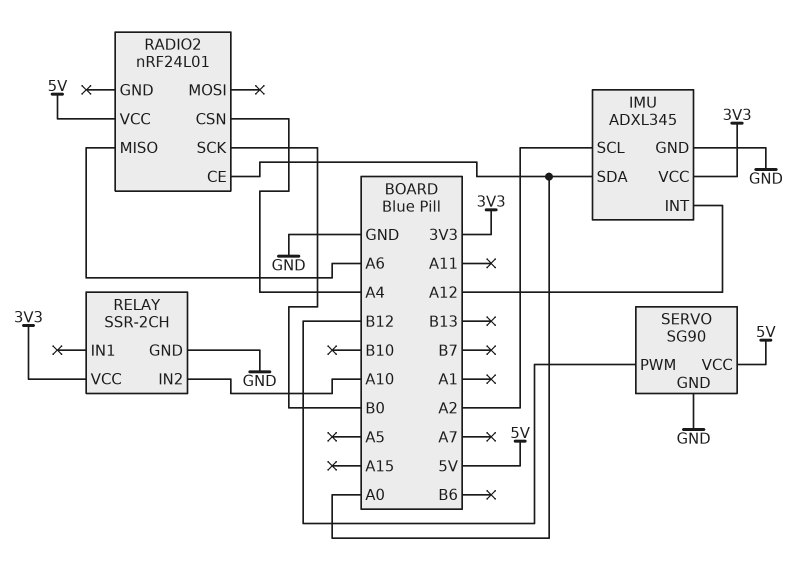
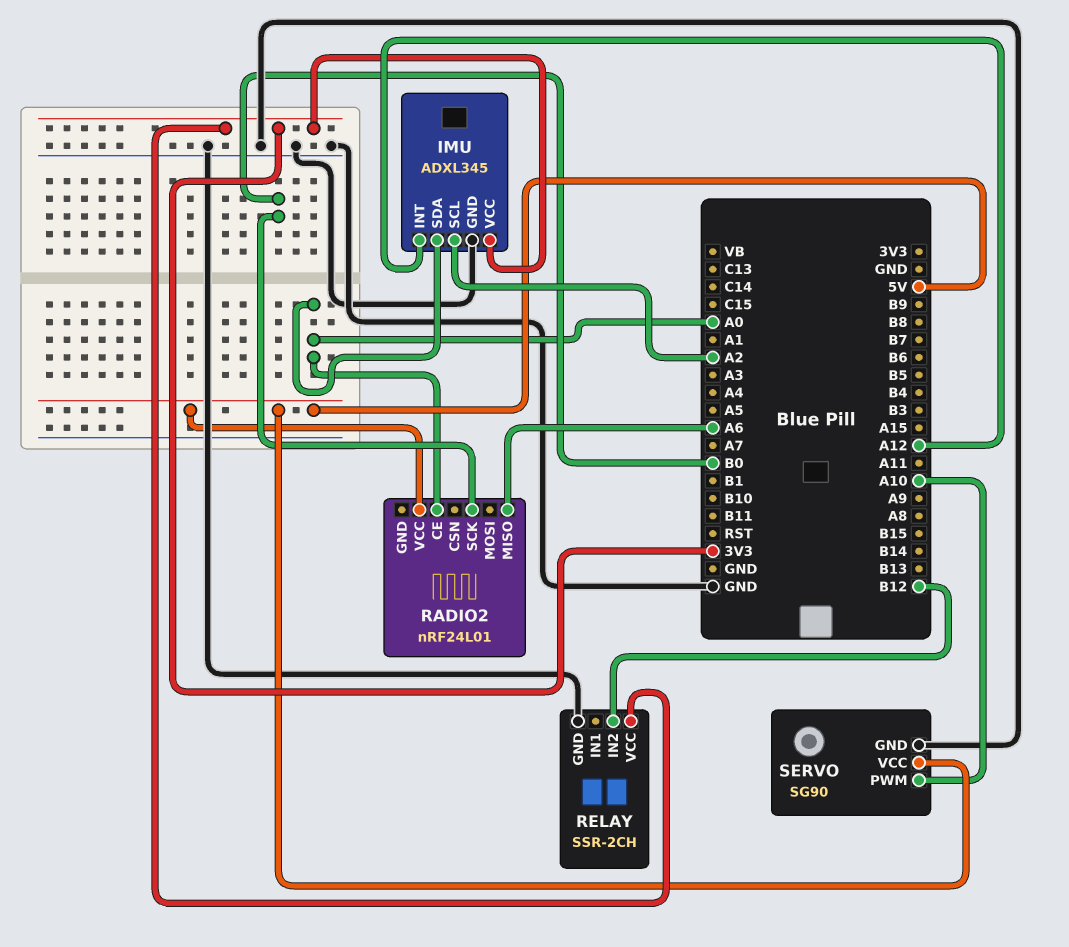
RADIO2 pin CSN: A4 -> none
RELAY pin IN2: A10 -> B12
SERVO pin PWM: B12 -> A10

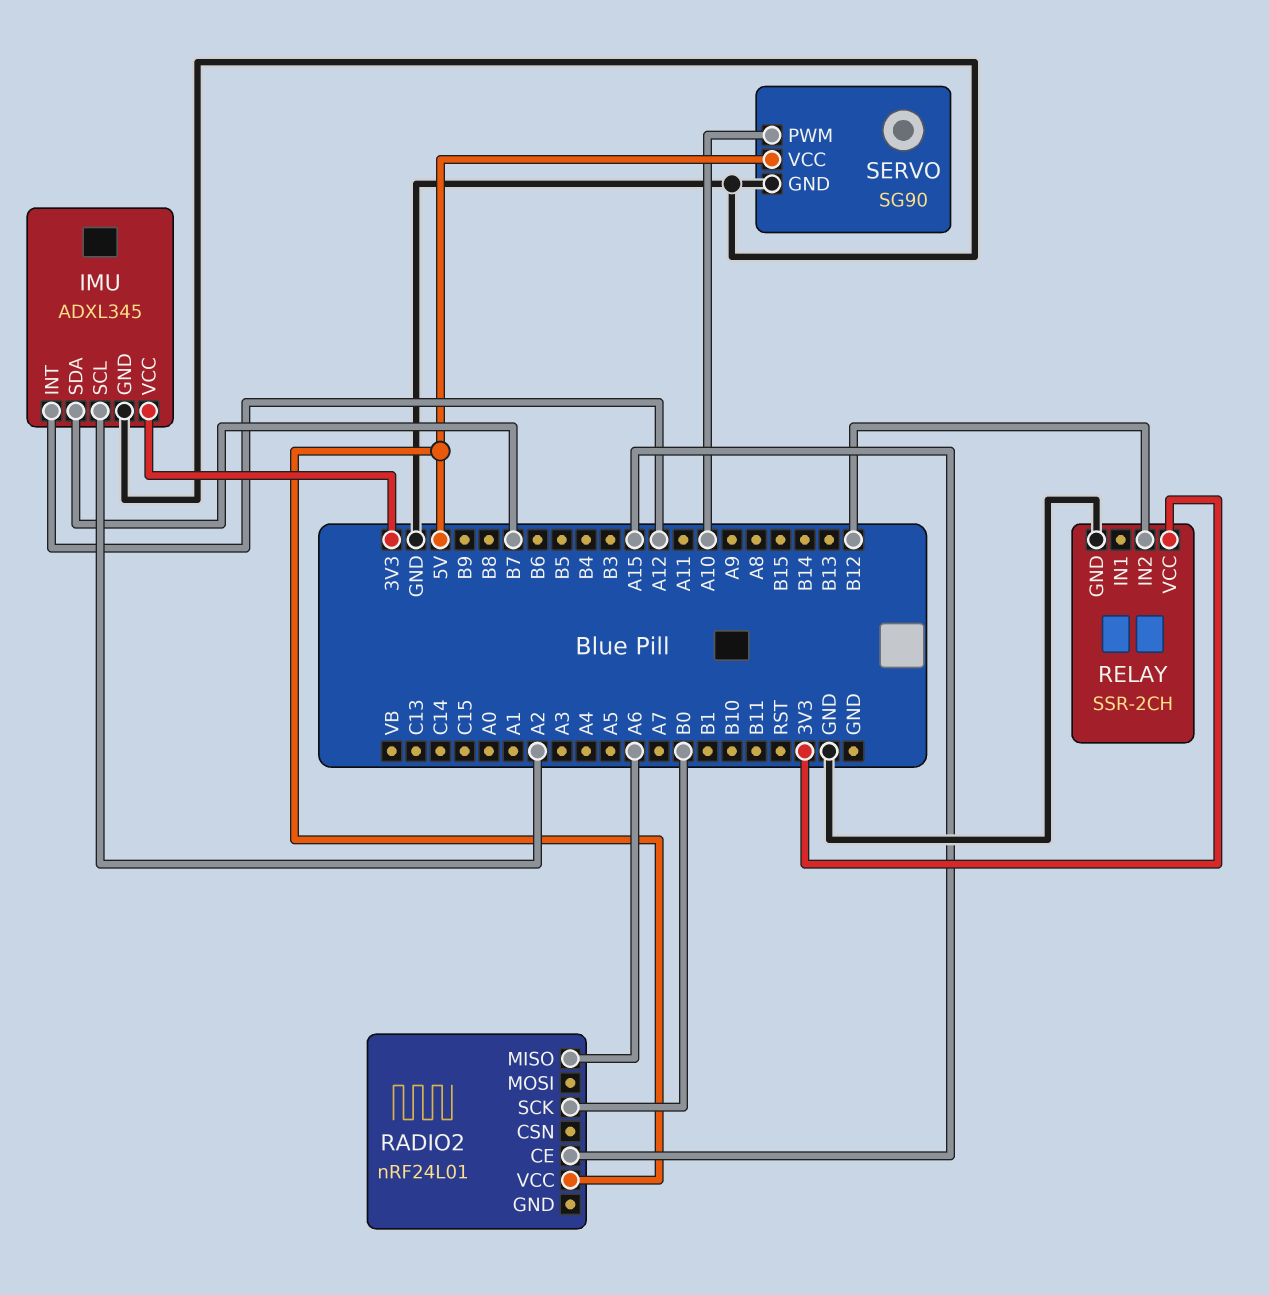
IMU pin SDA: A0 -> B7
RADIO2 pin CE: A0 -> A15

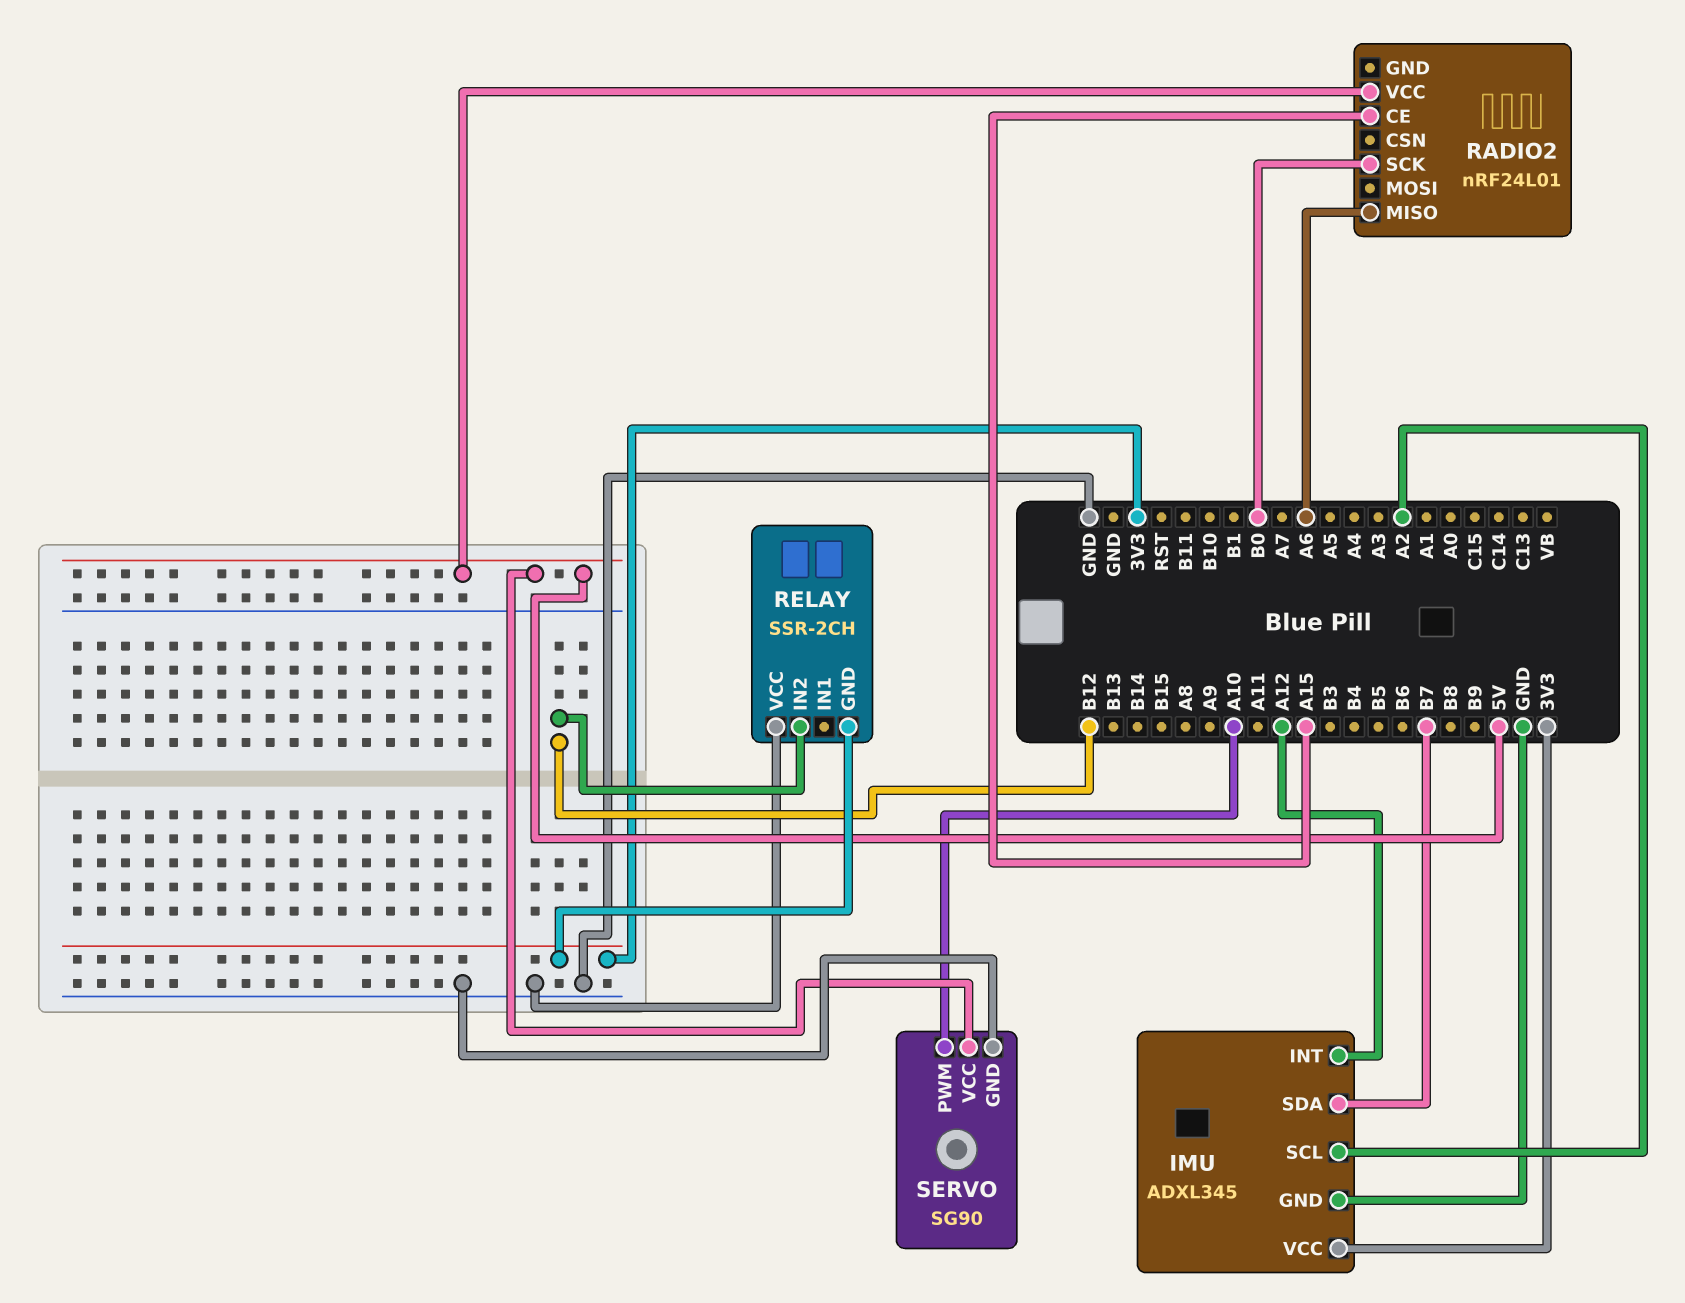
RELAY pin GND: GND -> 3V3
RELAY pin VCC: 3V3 -> GND

